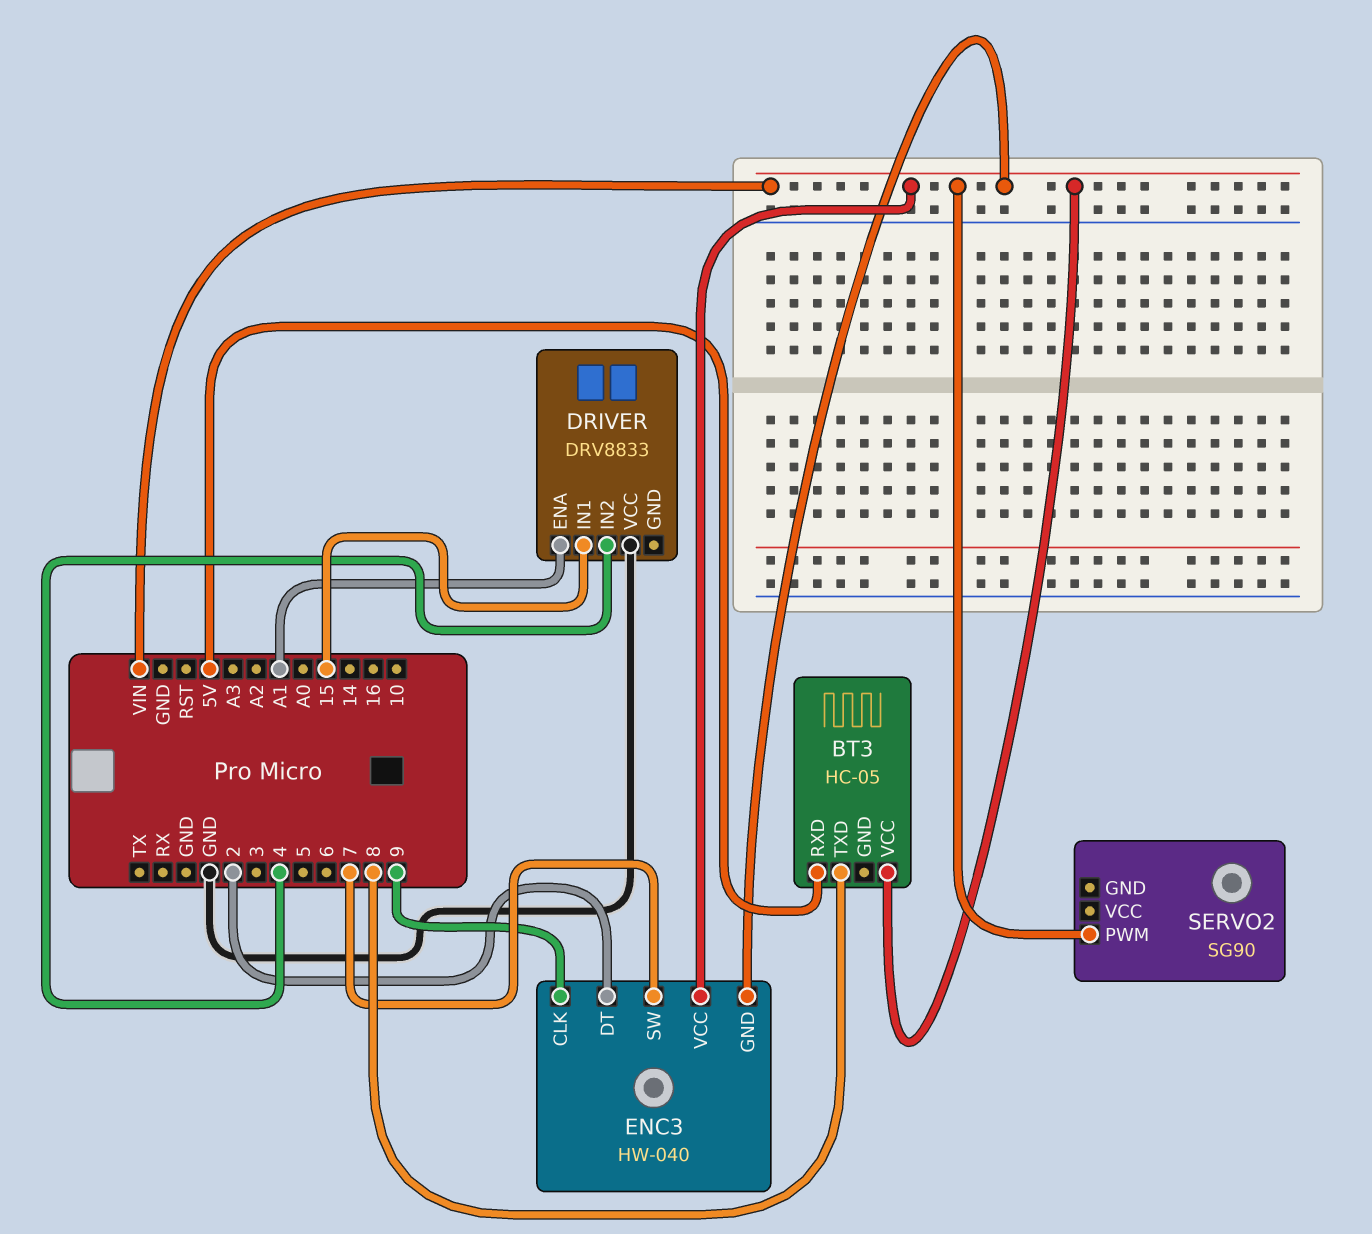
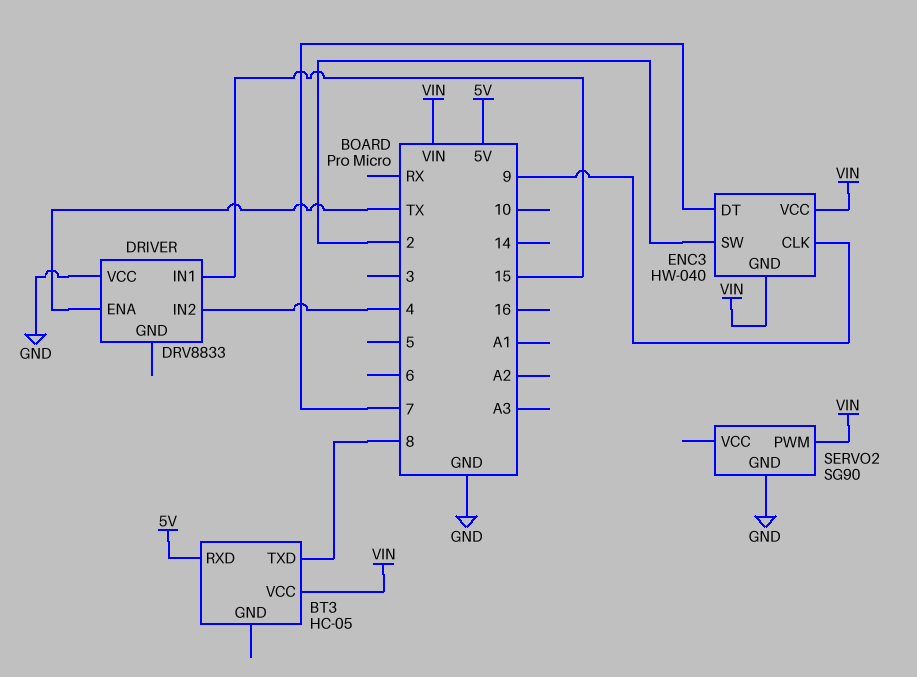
DRIVER pin ENA: A1 -> TX
ENC3 pin DT: 2 -> 7
ENC3 pin SW: 7 -> 2
SERVO2 pin GND: none -> GND

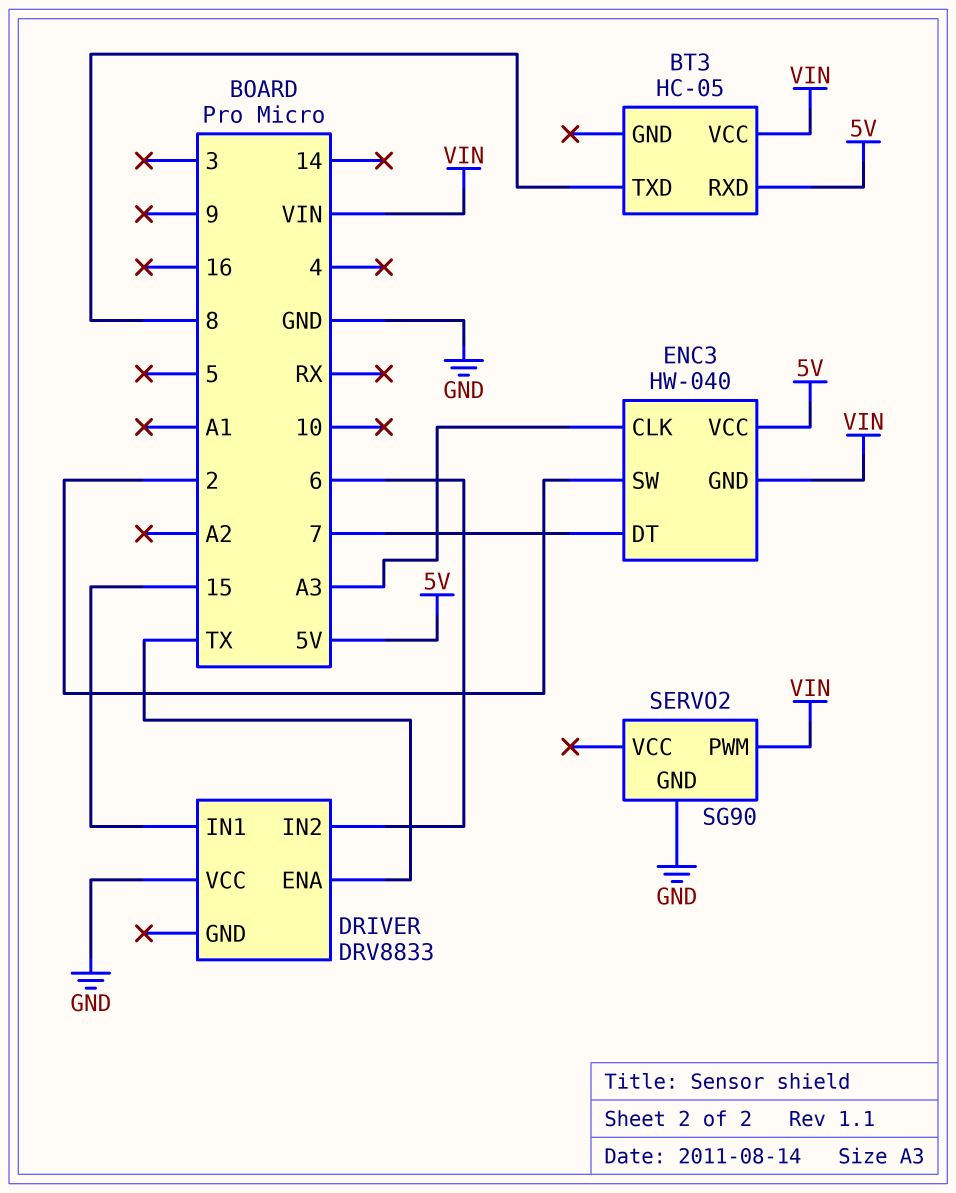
DRIVER pin IN2: 4 -> 6
ENC3 pin CLK: 9 -> A3
ENC3 pin VCC: VIN -> 5V

